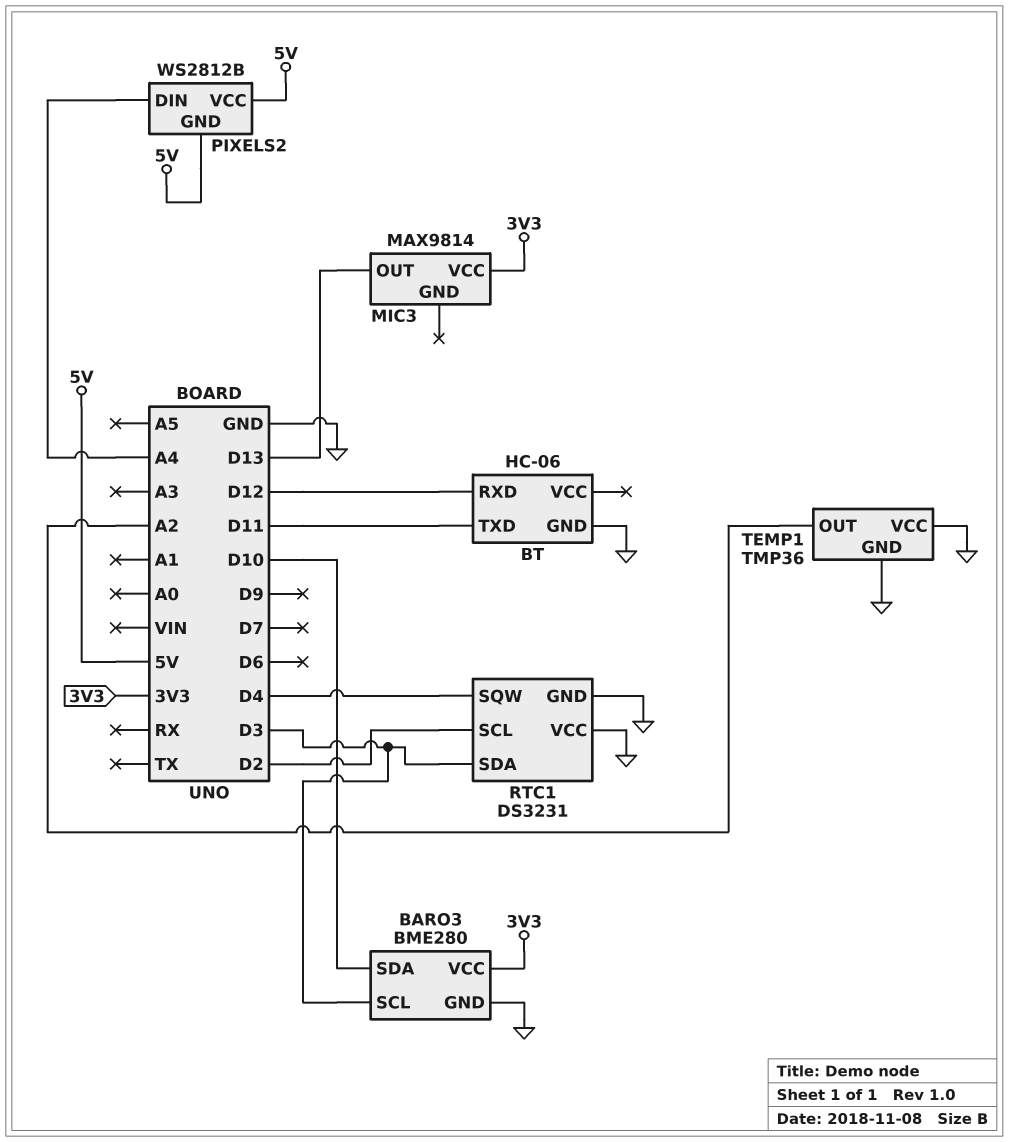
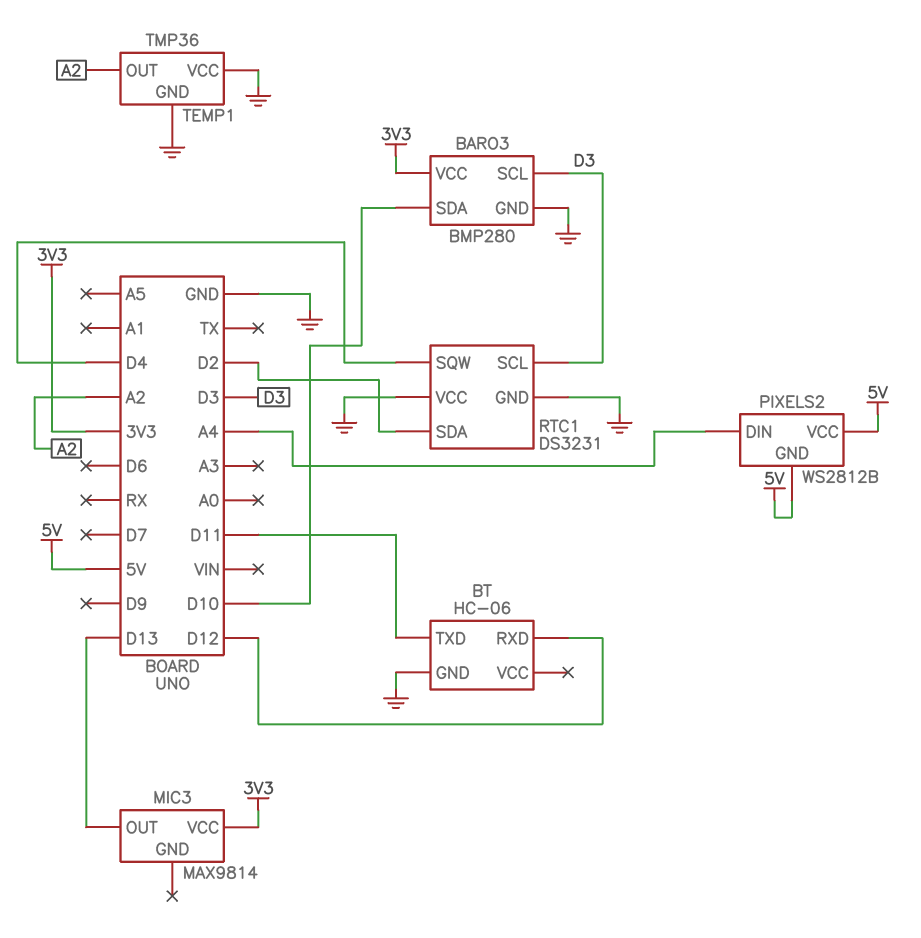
BARO3: BME280 -> BMP280
RTC1 pin SCL: D2 -> D3
RTC1 pin SDA: D3 -> D2

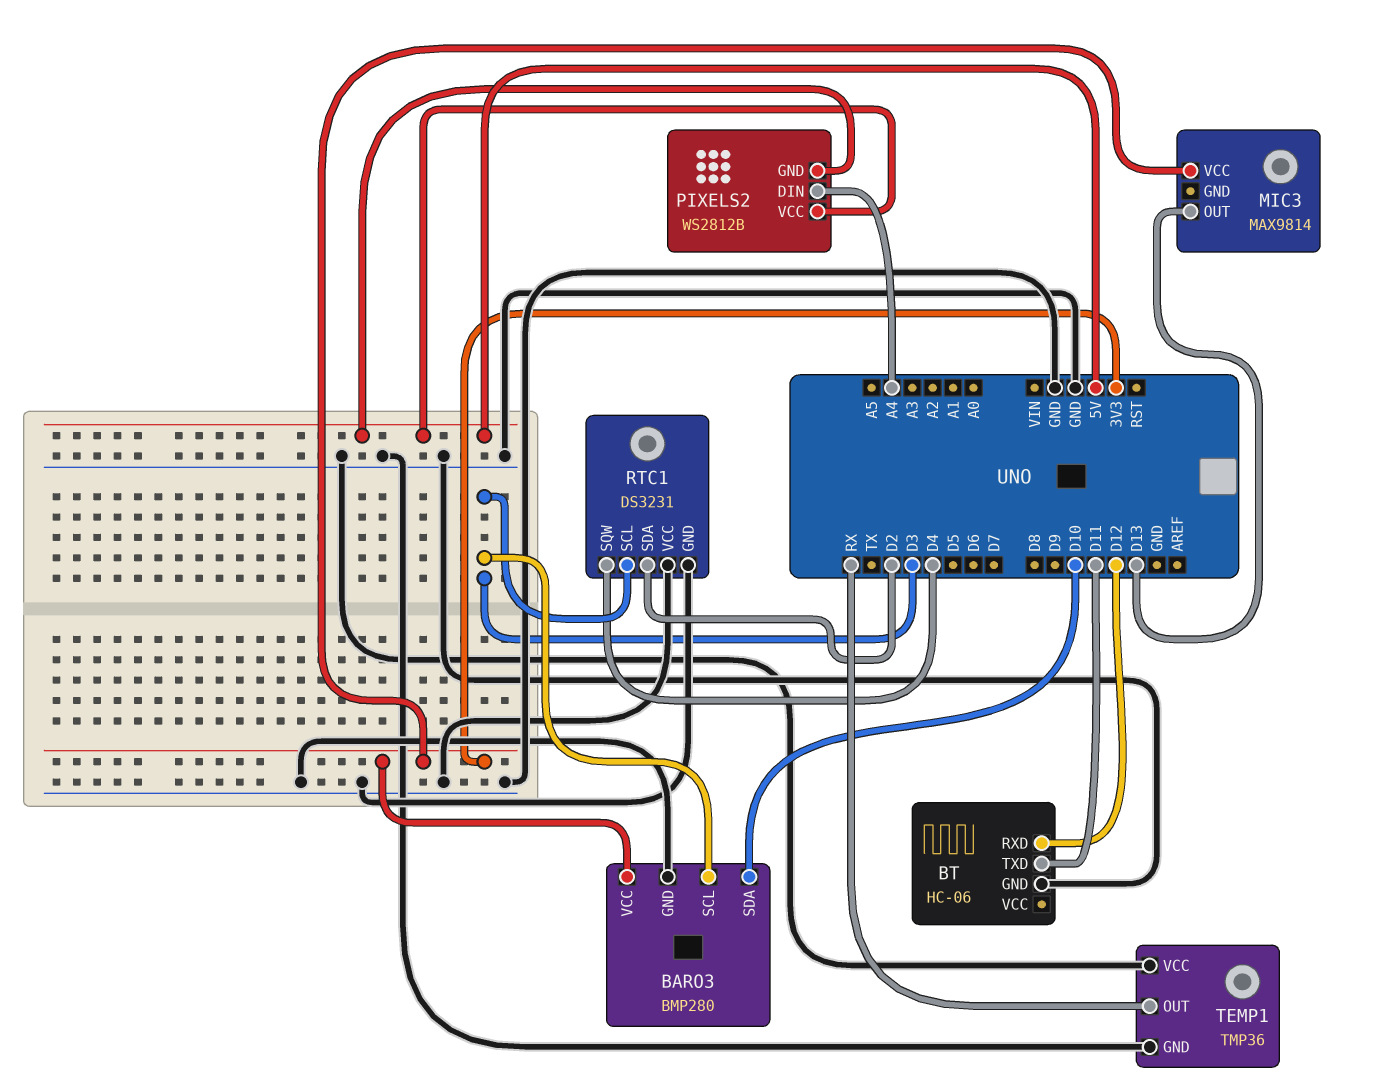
TEMP1 pin OUT: A2 -> RX

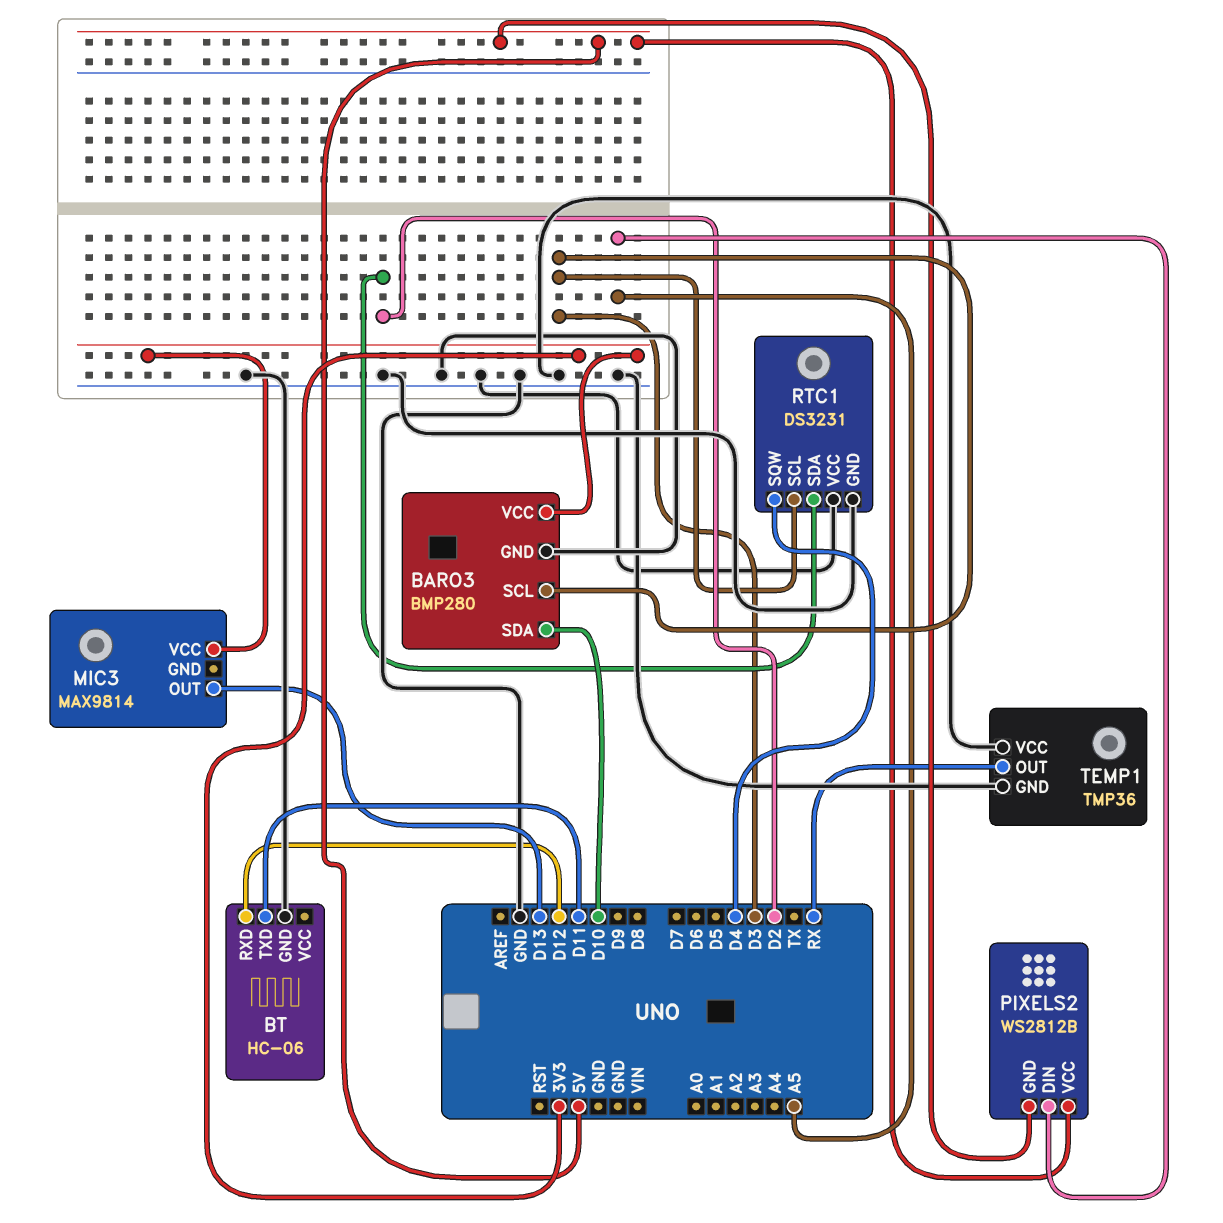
PIXELS2 pin DIN: A4 -> A5

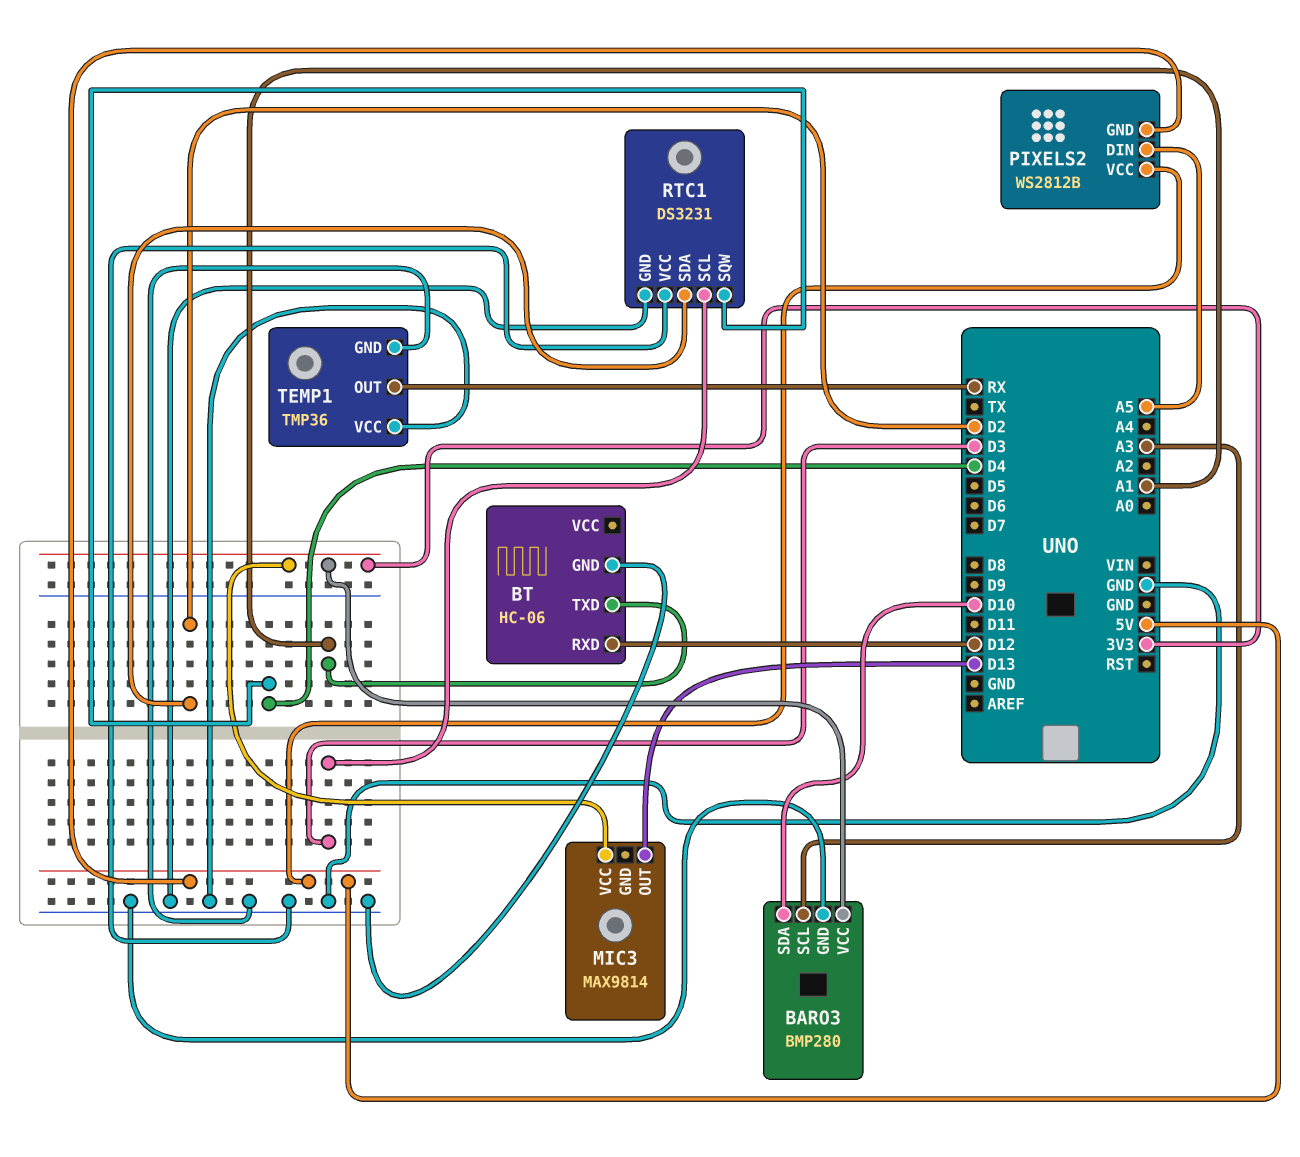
BARO3 pin SCL: D3 -> A3
BT pin TXD: D11 -> A1

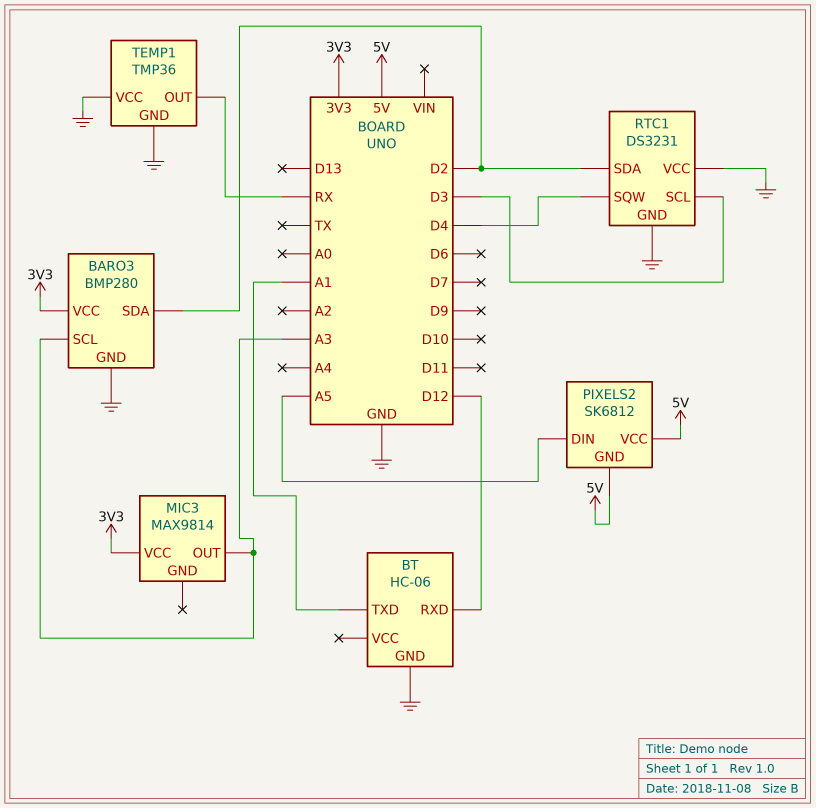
BARO3 pin SDA: D10 -> D2
MIC3 pin OUT: D13 -> A3
PIXELS2: WS2812B -> SK6812

